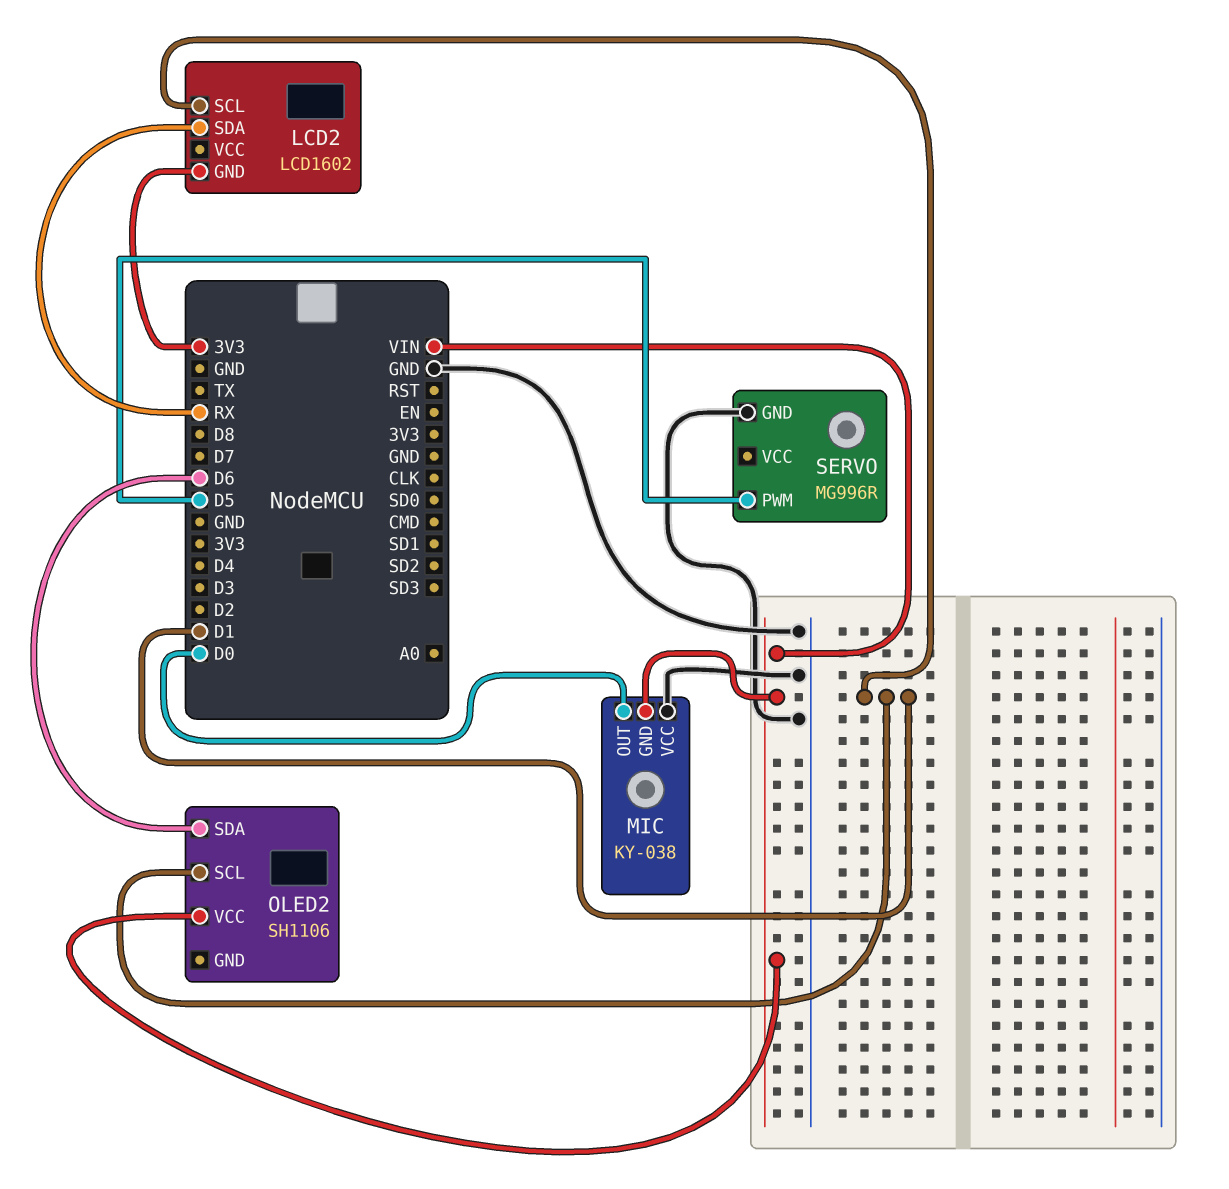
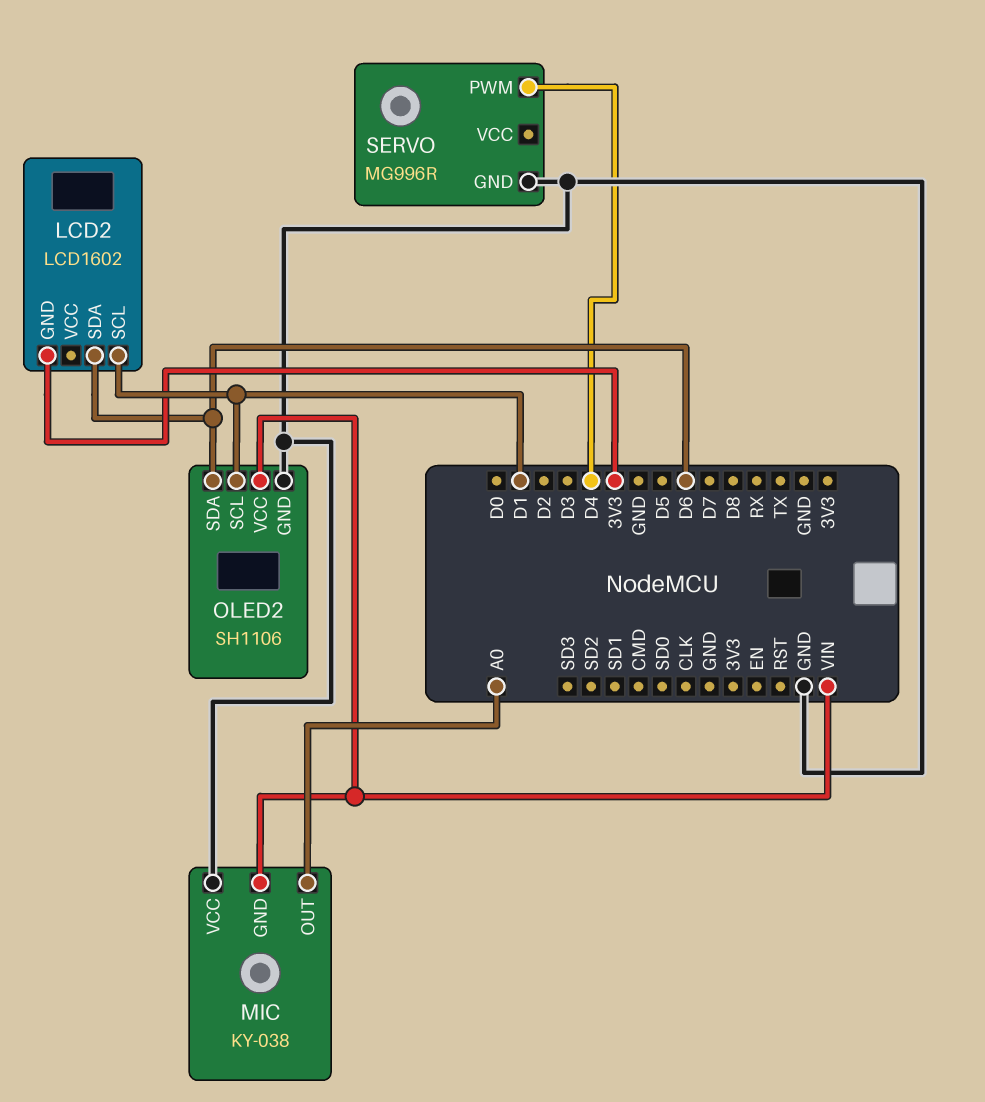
LCD2 pin SDA: RX -> D6
MIC pin OUT: D0 -> A0
OLED2 pin GND: none -> GND
SERVO pin PWM: D5 -> D4

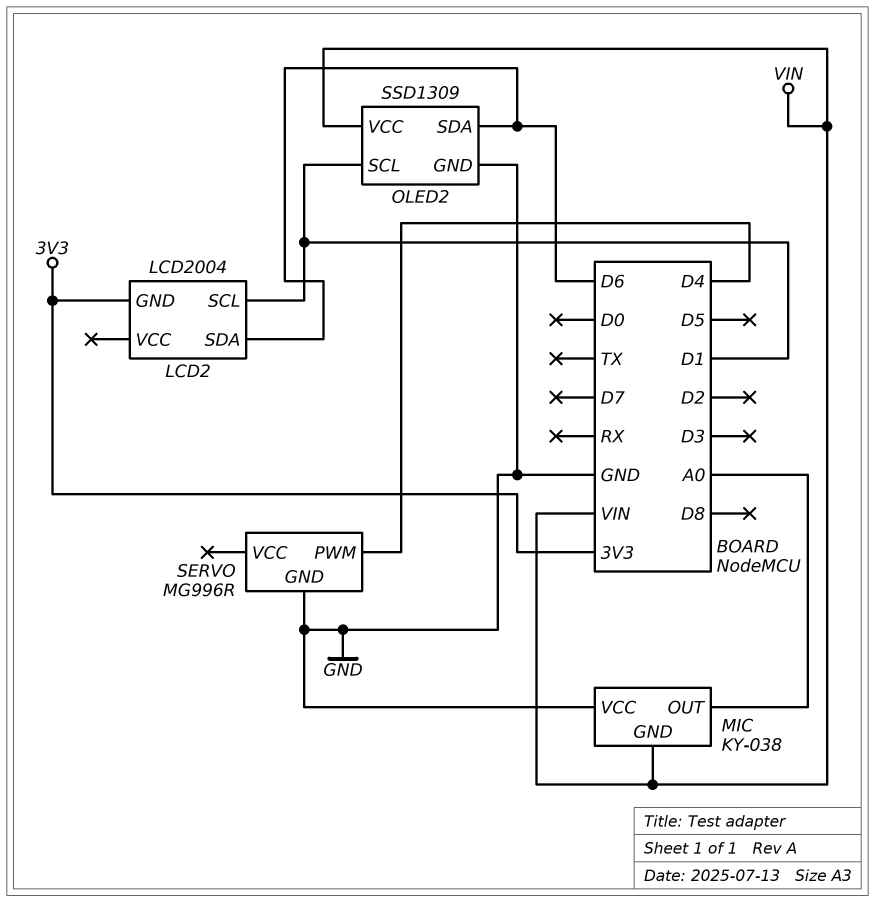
LCD2: LCD1602 -> LCD2004
OLED2: SH1106 -> SSD1309

